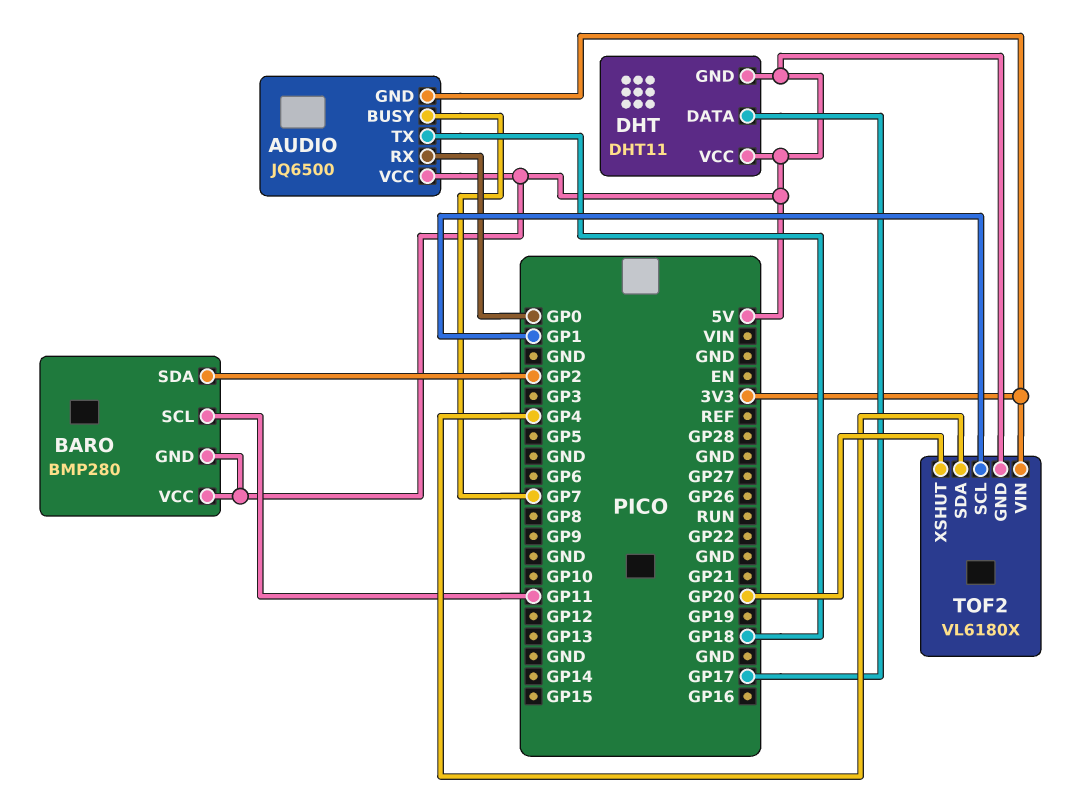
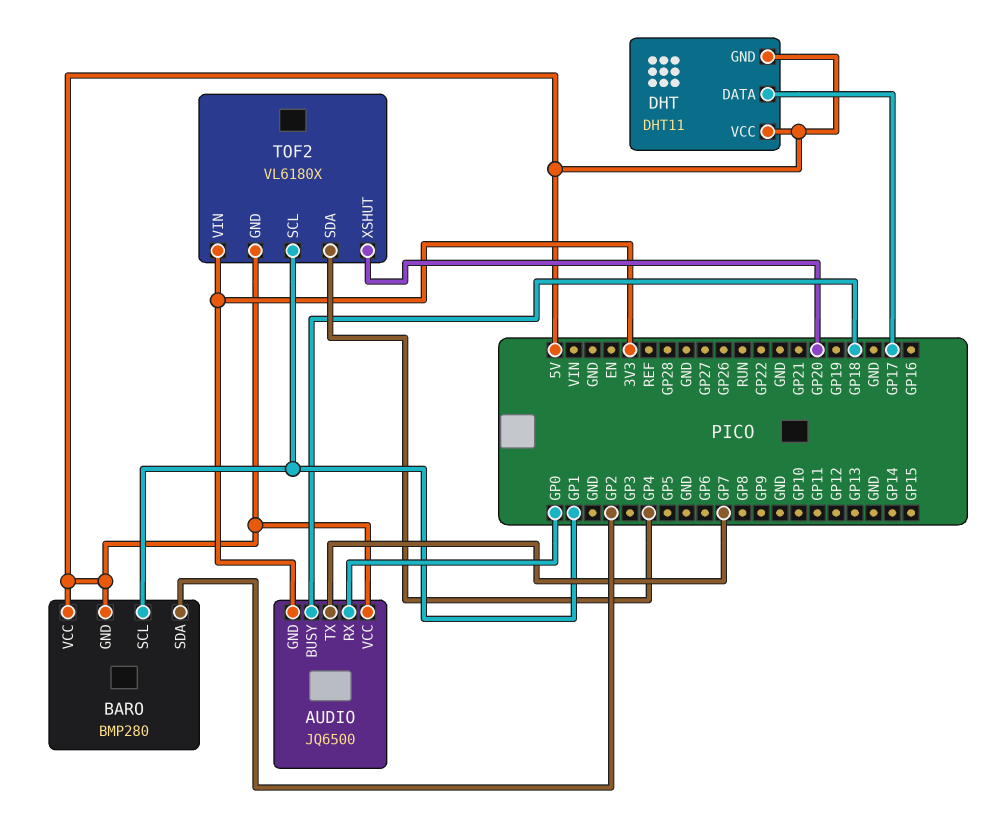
AUDIO pin BUSY: GP7 -> GP18
AUDIO pin TX: GP18 -> GP7
BARO pin SCL: GP11 -> GP1

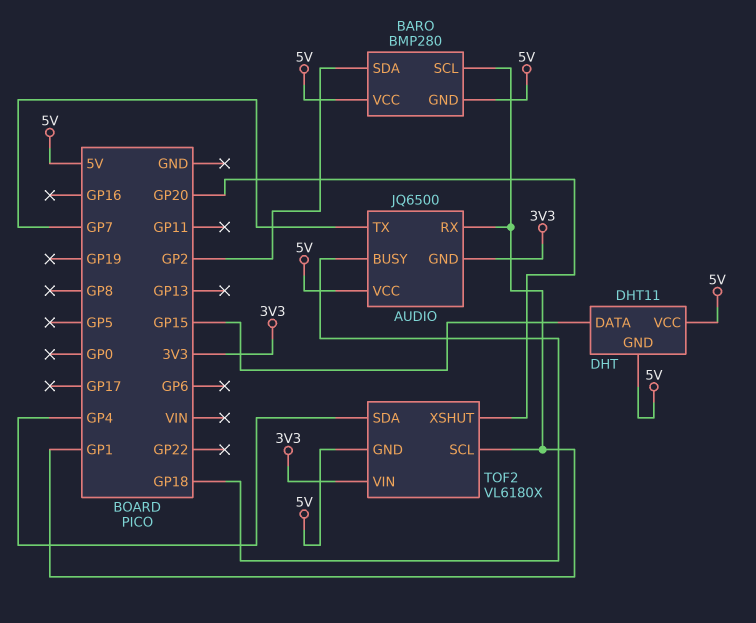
AUDIO pin RX: GP0 -> GP1
DHT pin DATA: GP17 -> GP15

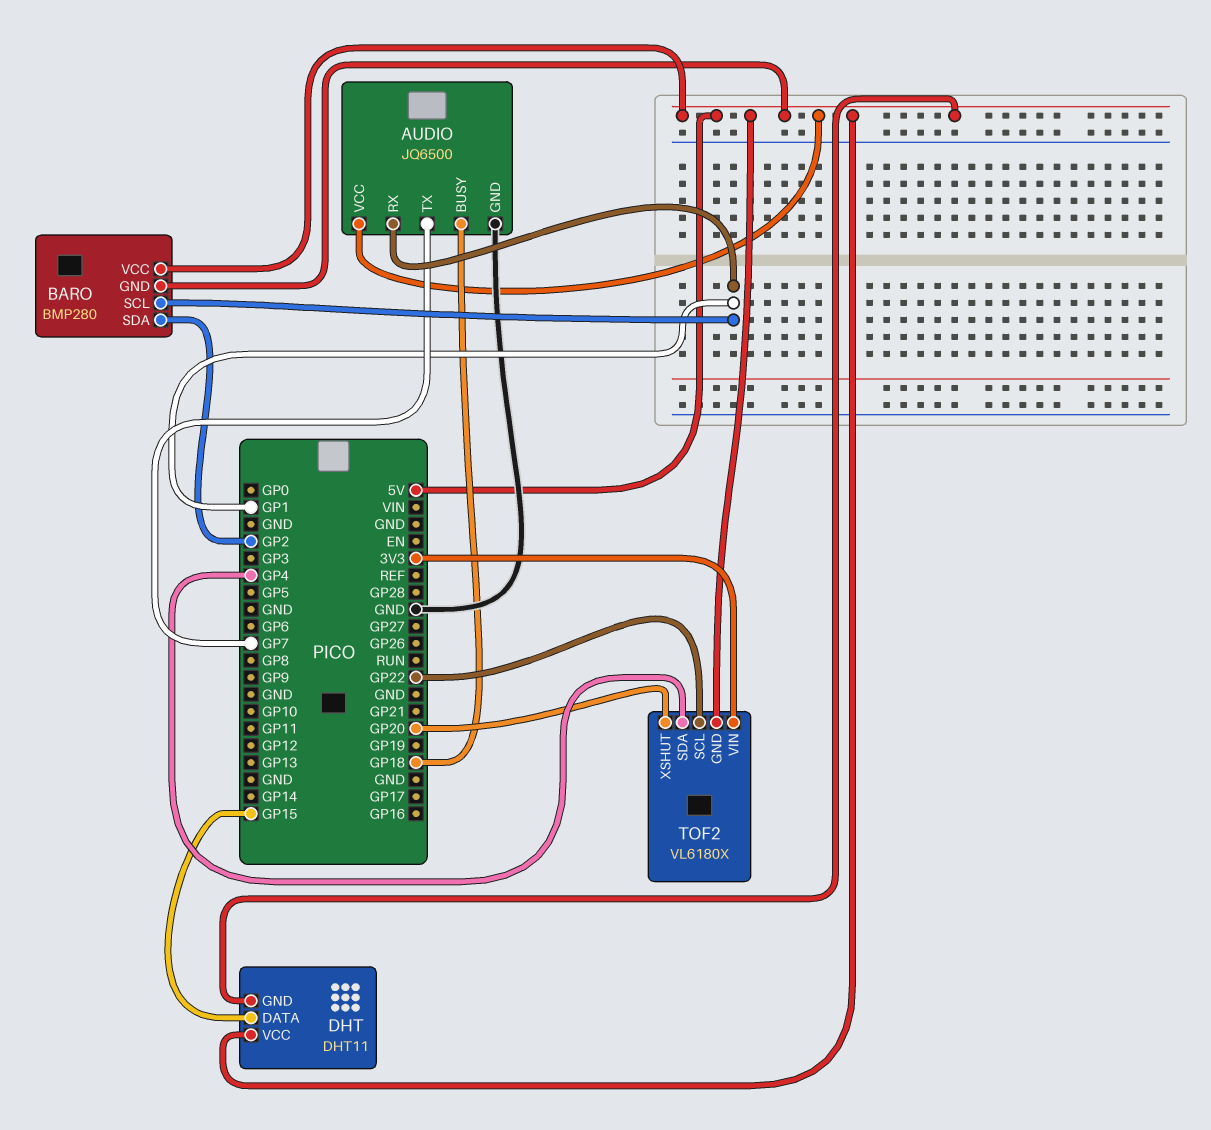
AUDIO pin GND: 3V3 -> GND
TOF2 pin SCL: GP1 -> GP22

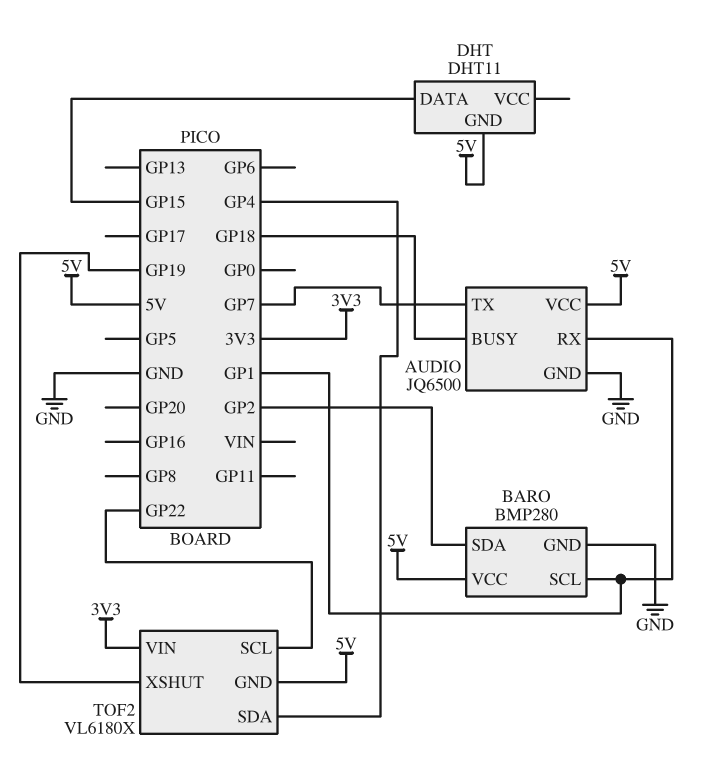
BARO pin GND: 5V -> GND
DHT pin VCC: 5V -> none
TOF2 pin XSHUT: GP20 -> GP19

